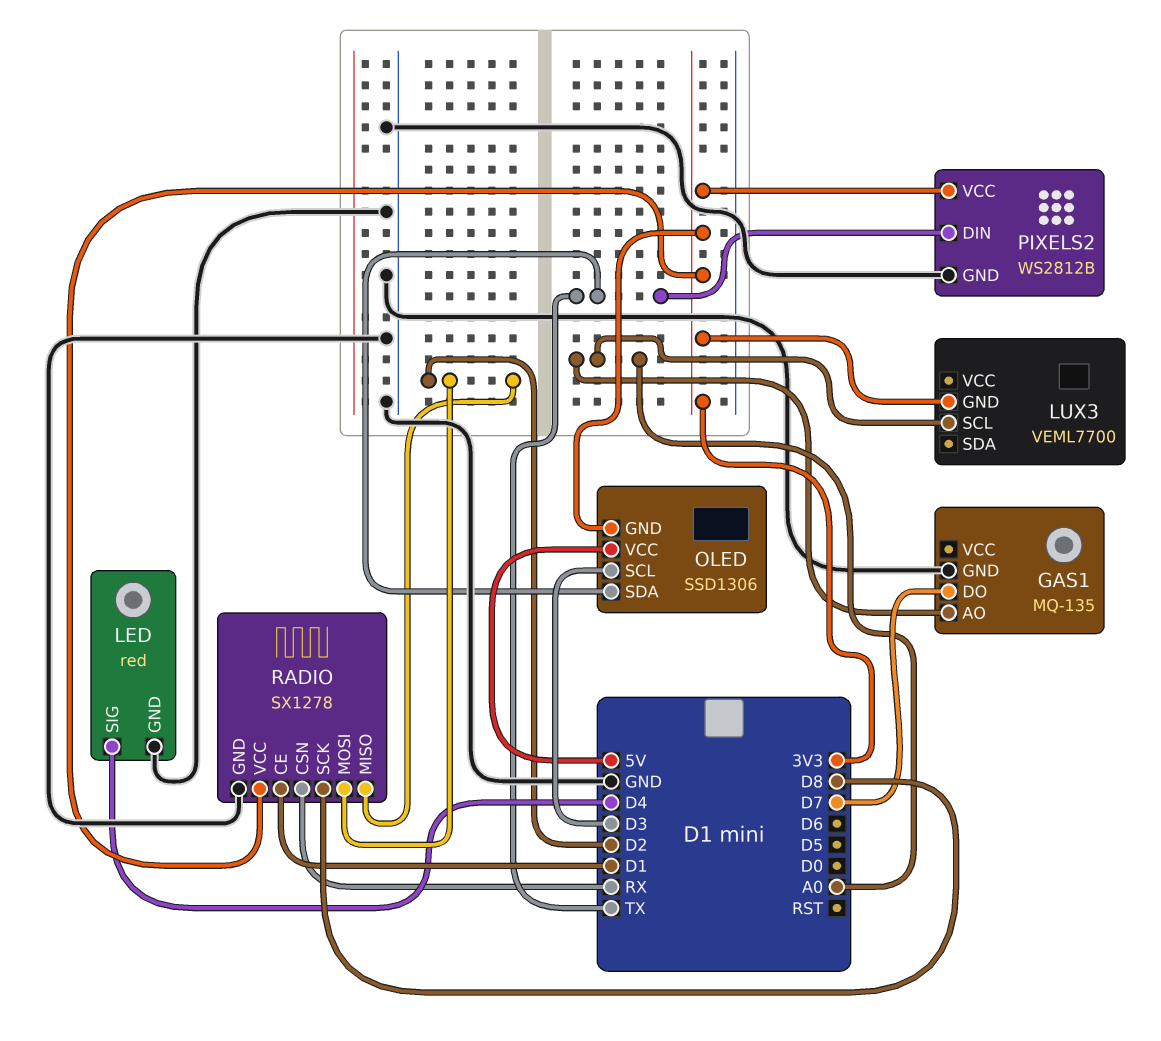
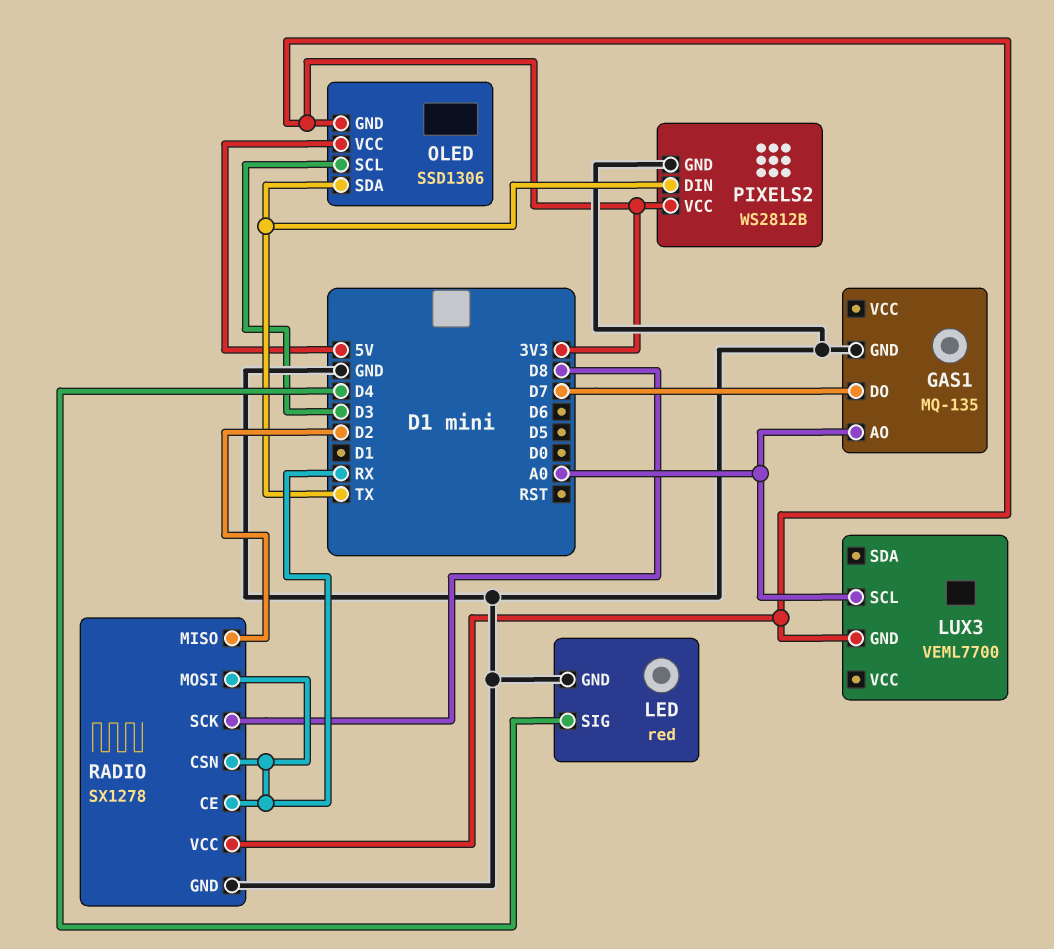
RADIO pin CE: D1 -> RX
RADIO pin MOSI: D2 -> RX

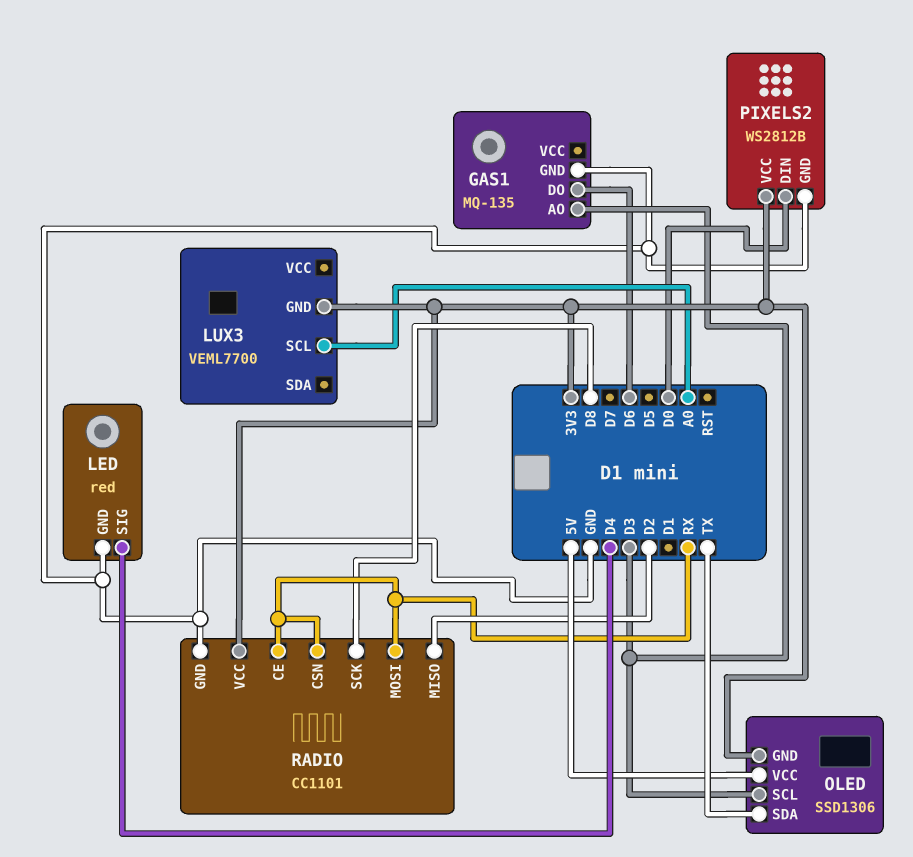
GAS1 pin AO: A0 -> D3
GAS1 pin DO: D7 -> D6
PIXELS2 pin DIN: TX -> D0
RADIO: SX1278 -> CC1101

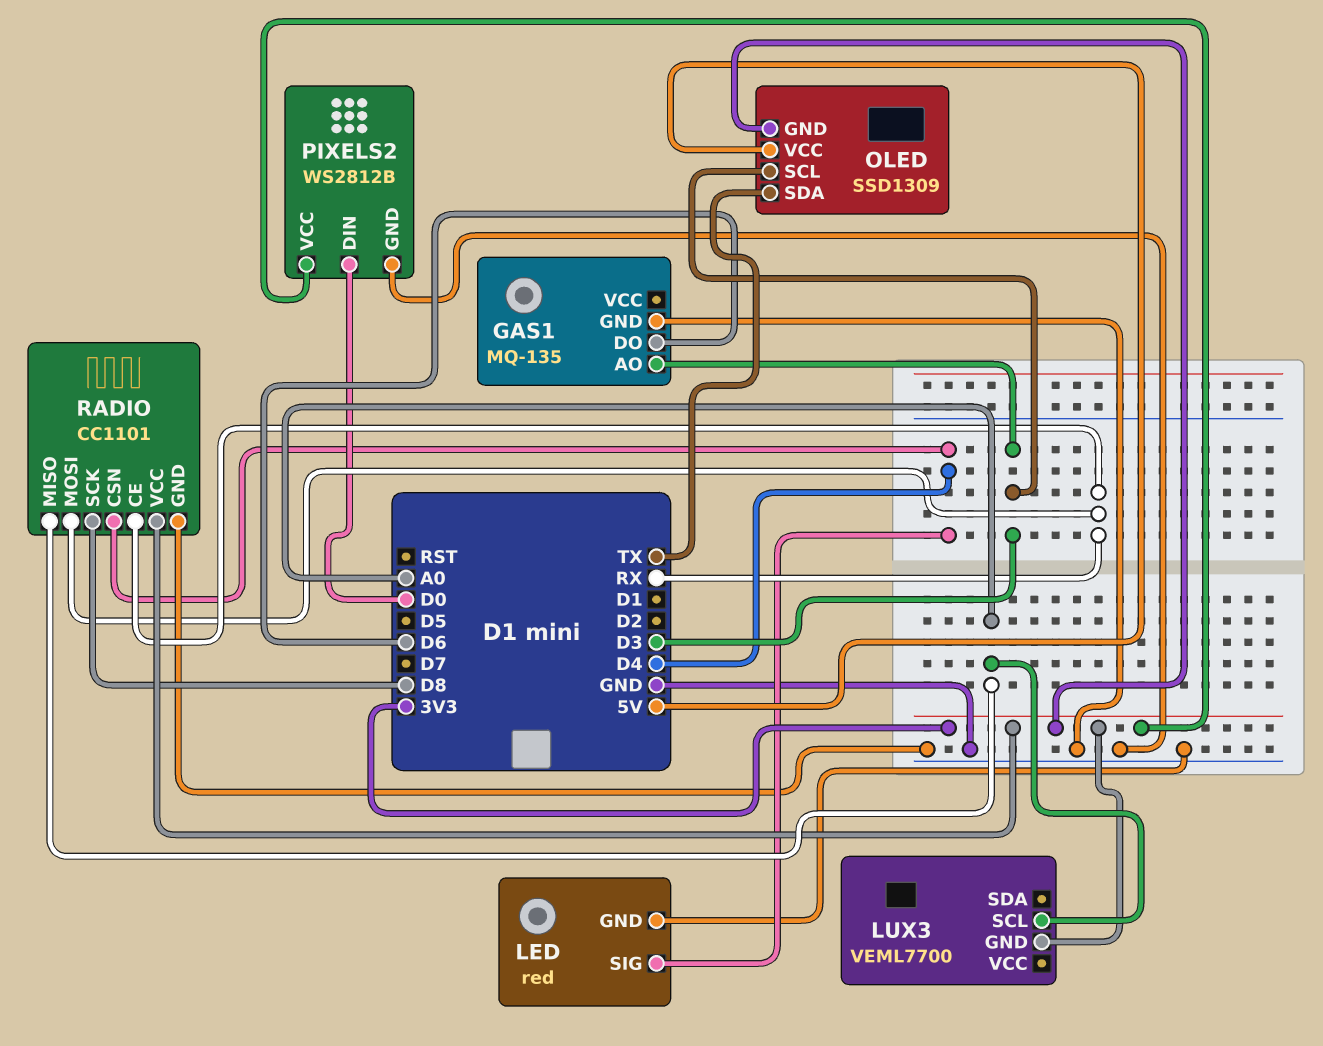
OLED: SSD1306 -> SSD1309
RADIO pin CSN: RX -> D4
RADIO pin MISO: D2 -> A0

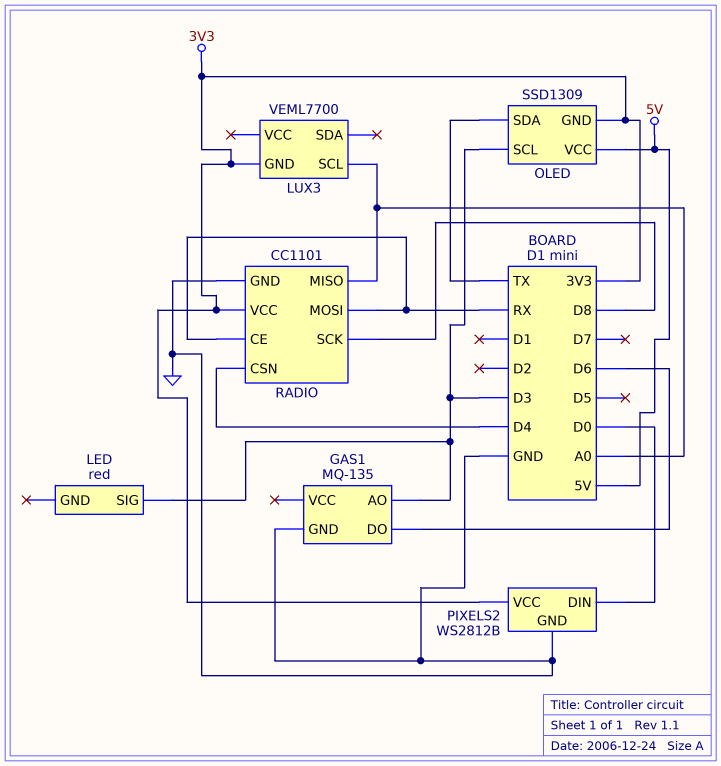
LED pin GND: GND -> none
LED pin SIG: D4 -> D3

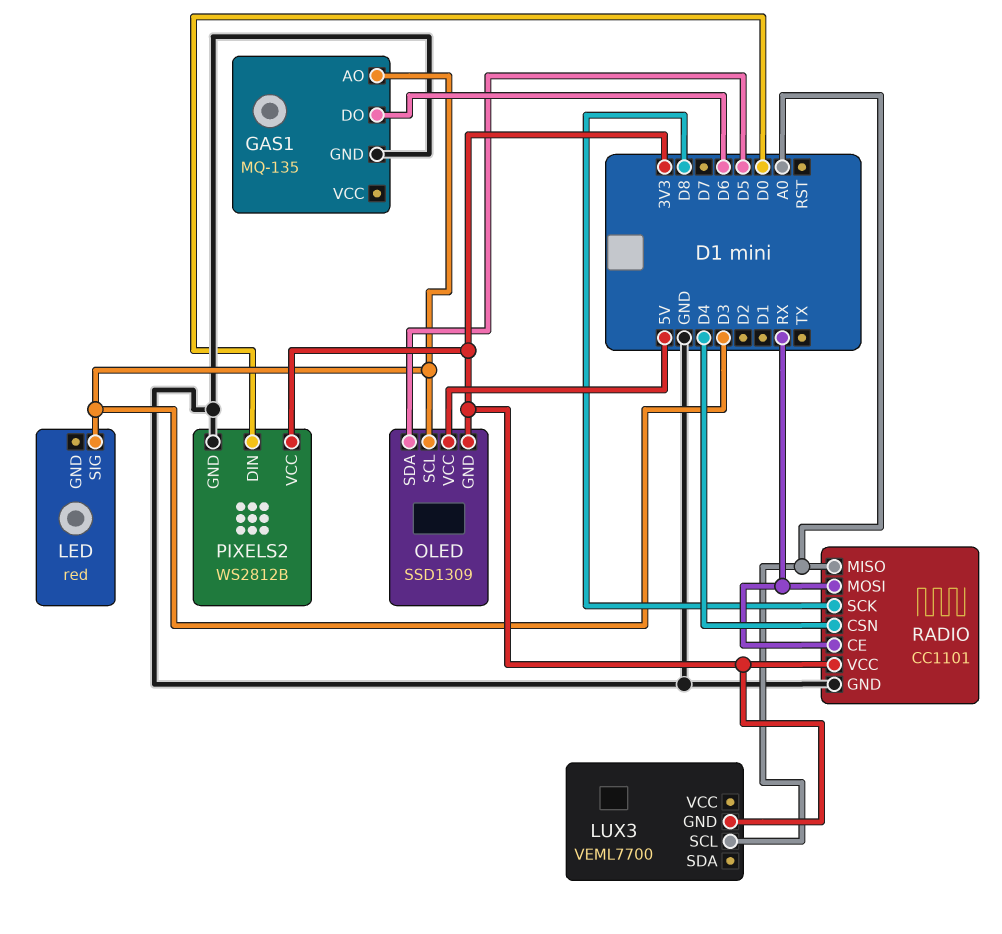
OLED pin SDA: TX -> D5

